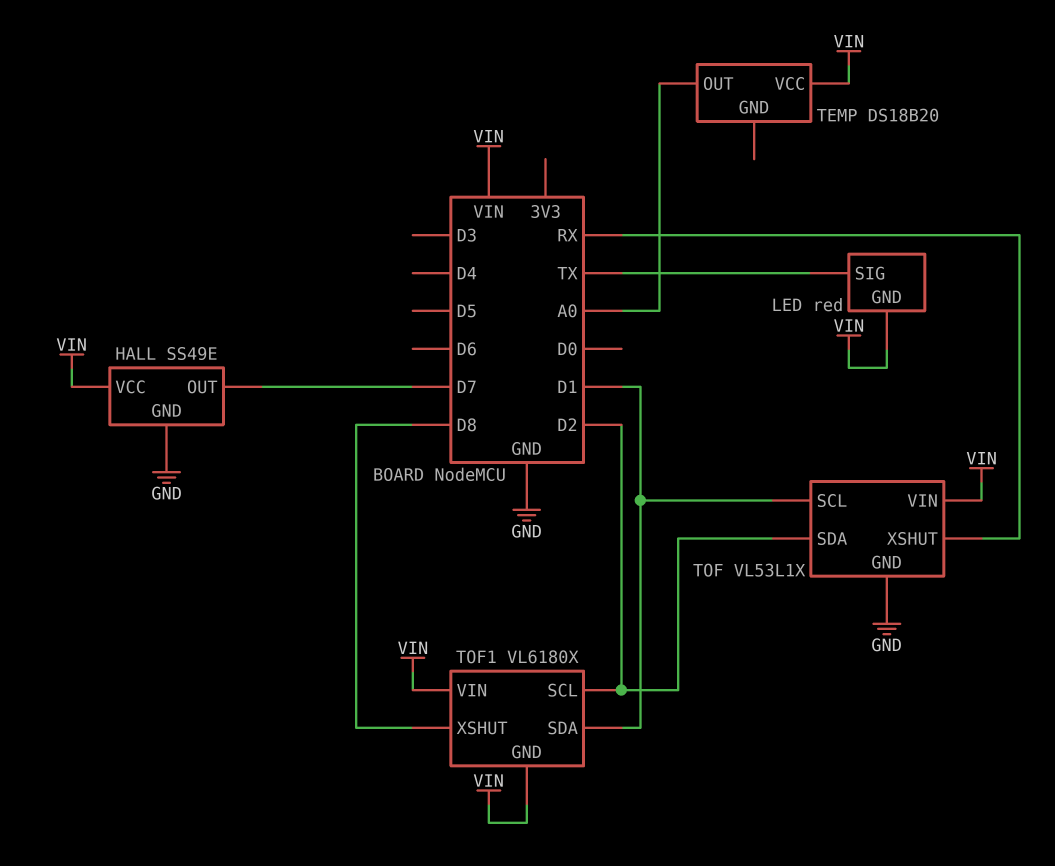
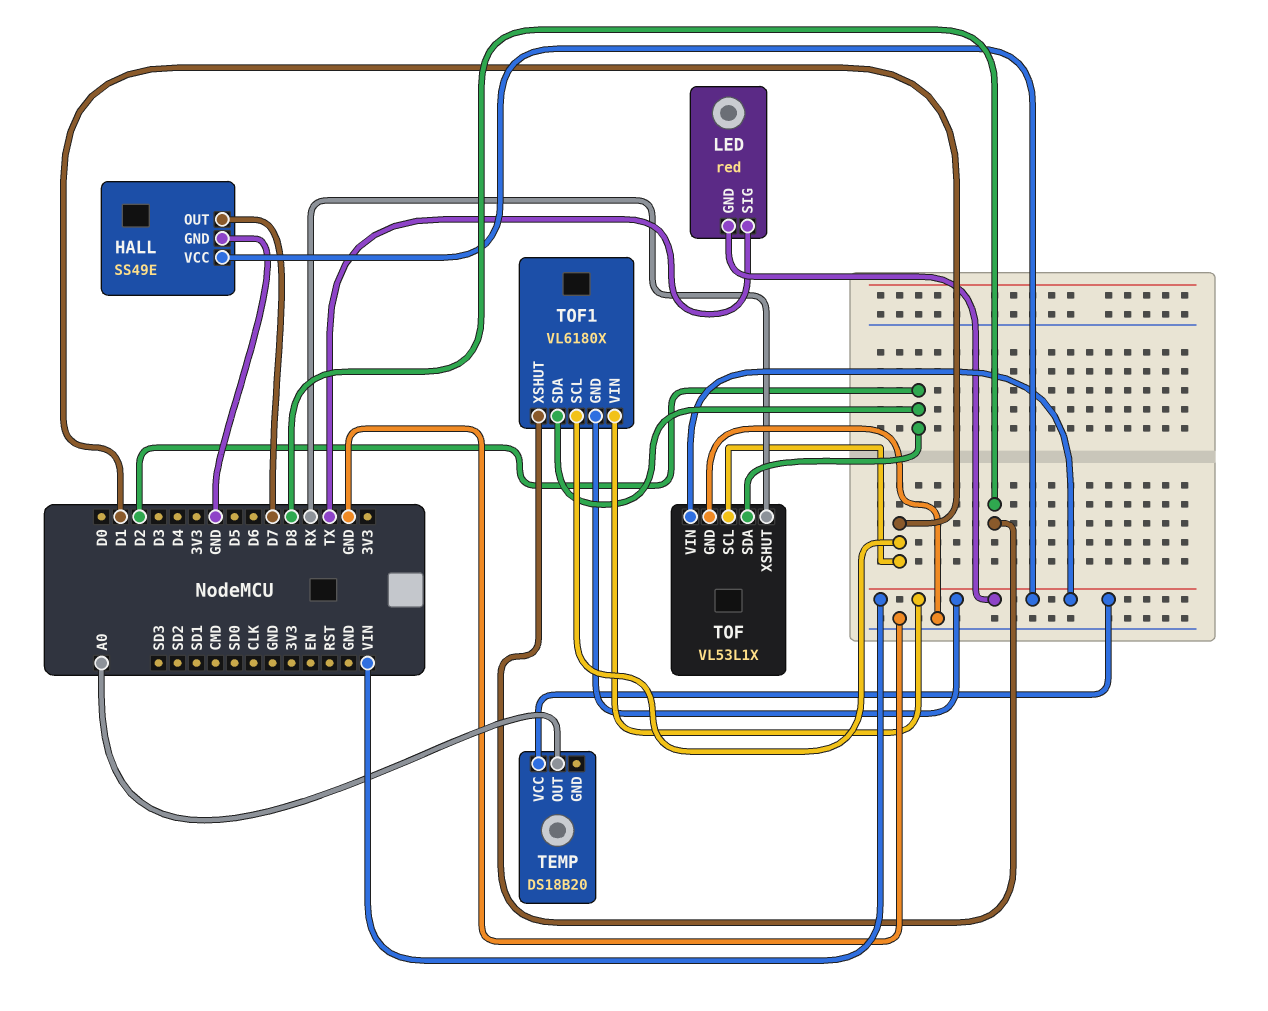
TOF1 pin SCL: D2 -> D1
TOF1 pin SDA: D1 -> D2

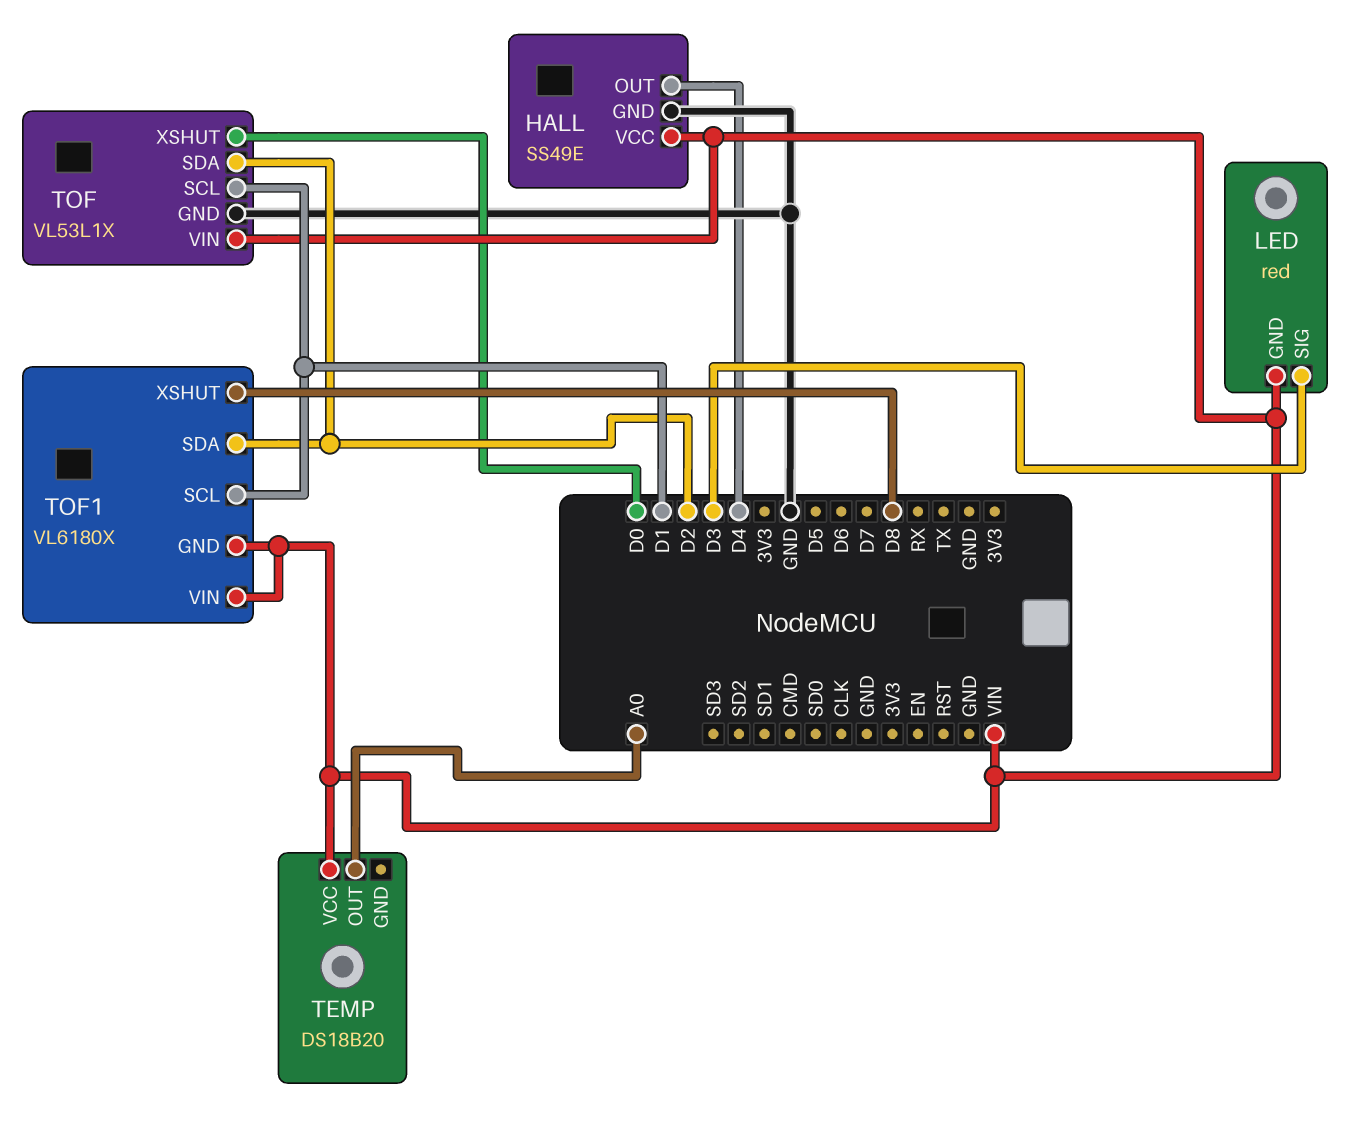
HALL pin OUT: D7 -> D4
LED pin SIG: TX -> D3
TOF pin XSHUT: RX -> D0

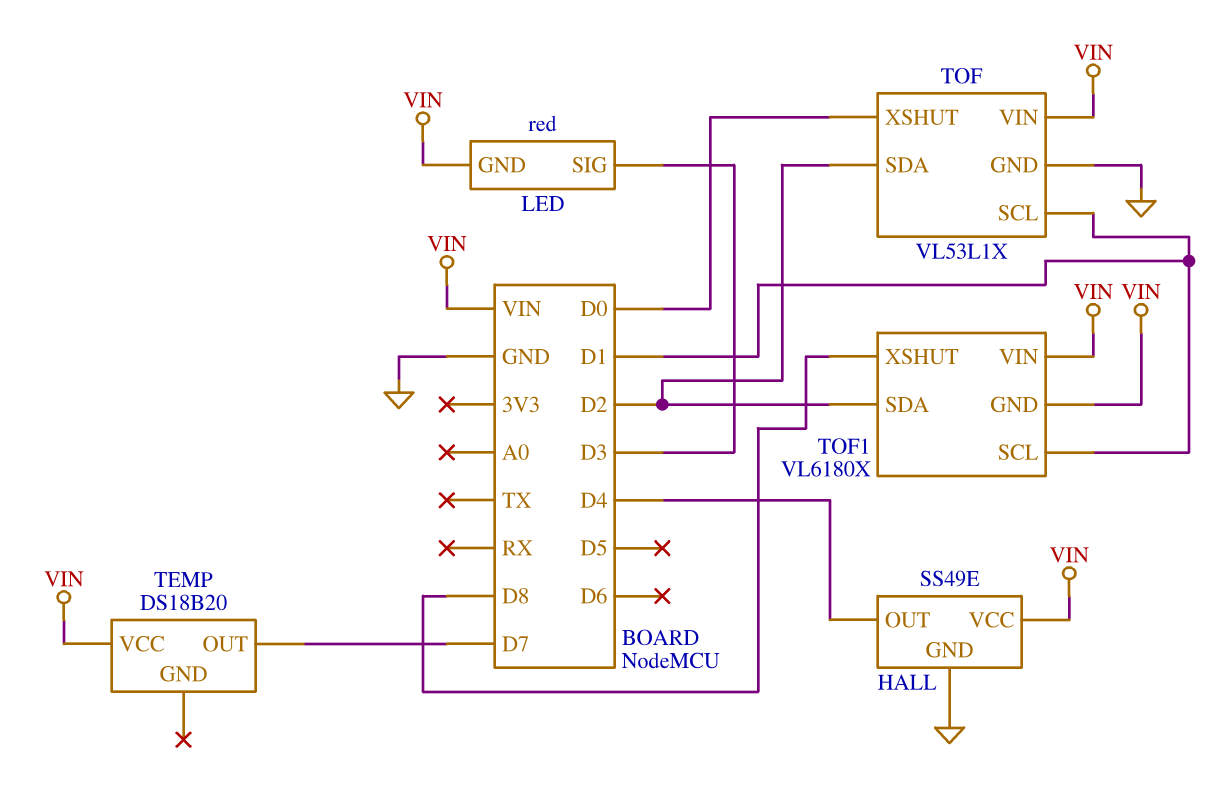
TEMP pin OUT: A0 -> D7

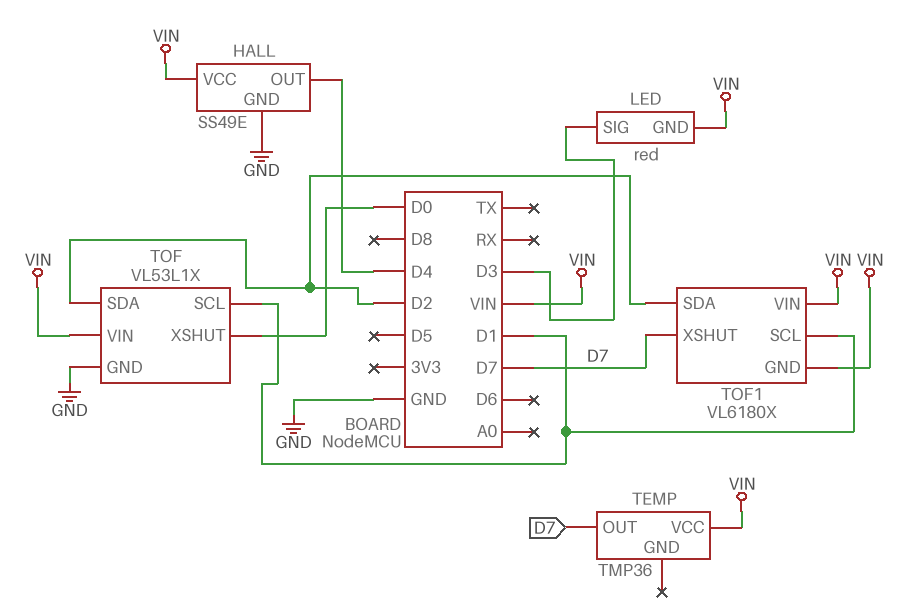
TEMP: DS18B20 -> TMP36
TOF1 pin XSHUT: D8 -> D7

